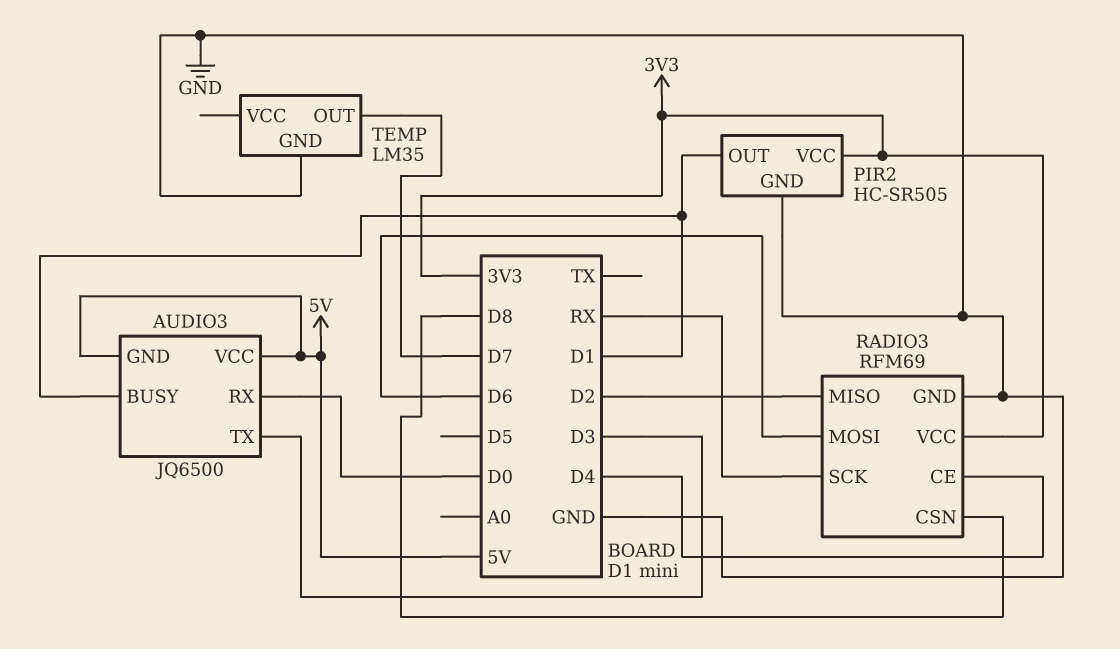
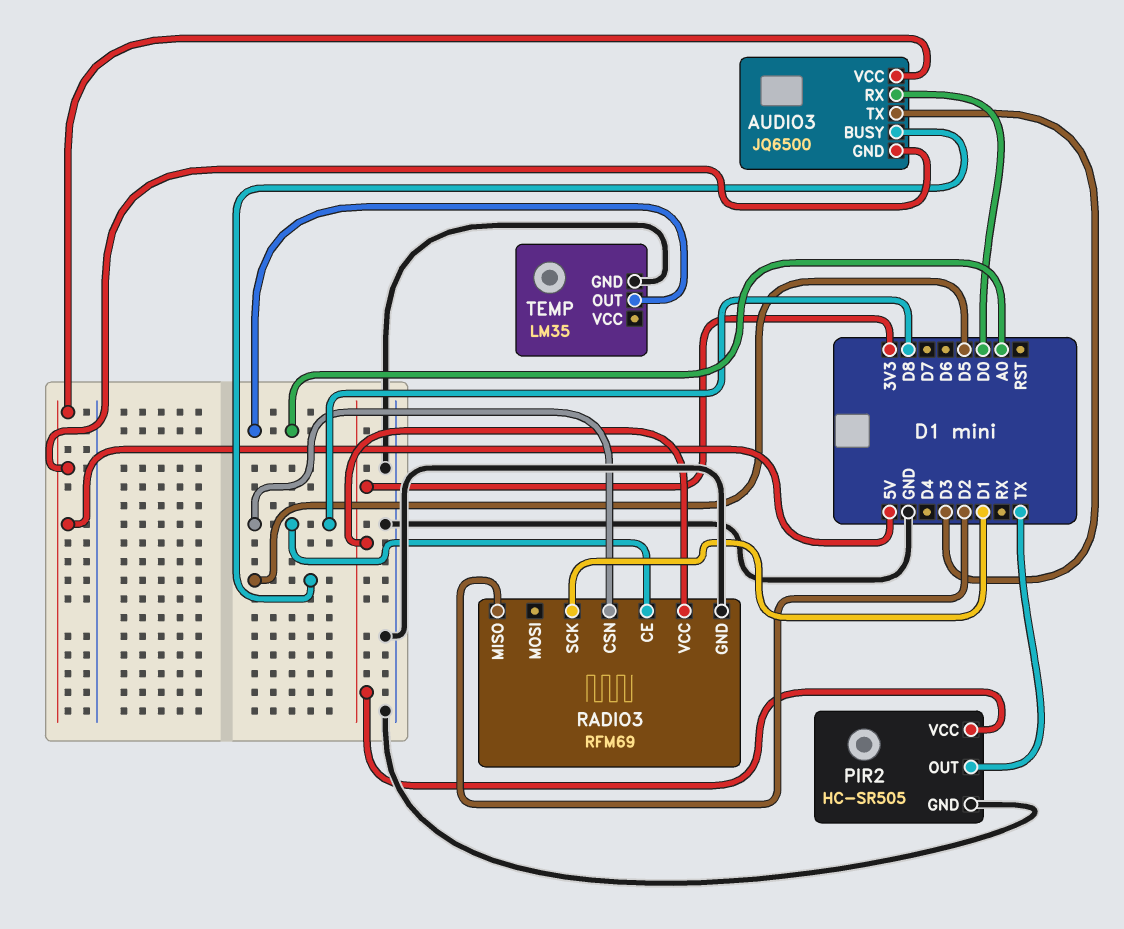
AUDIO3 pin BUSY: D1 -> D5
PIR2 pin OUT: D1 -> TX
RADIO3 pin CE: D4 -> D8
RADIO3 pin MOSI: D6 -> none
RADIO3 pin SCK: RX -> D1
TEMP pin OUT: D7 -> A0

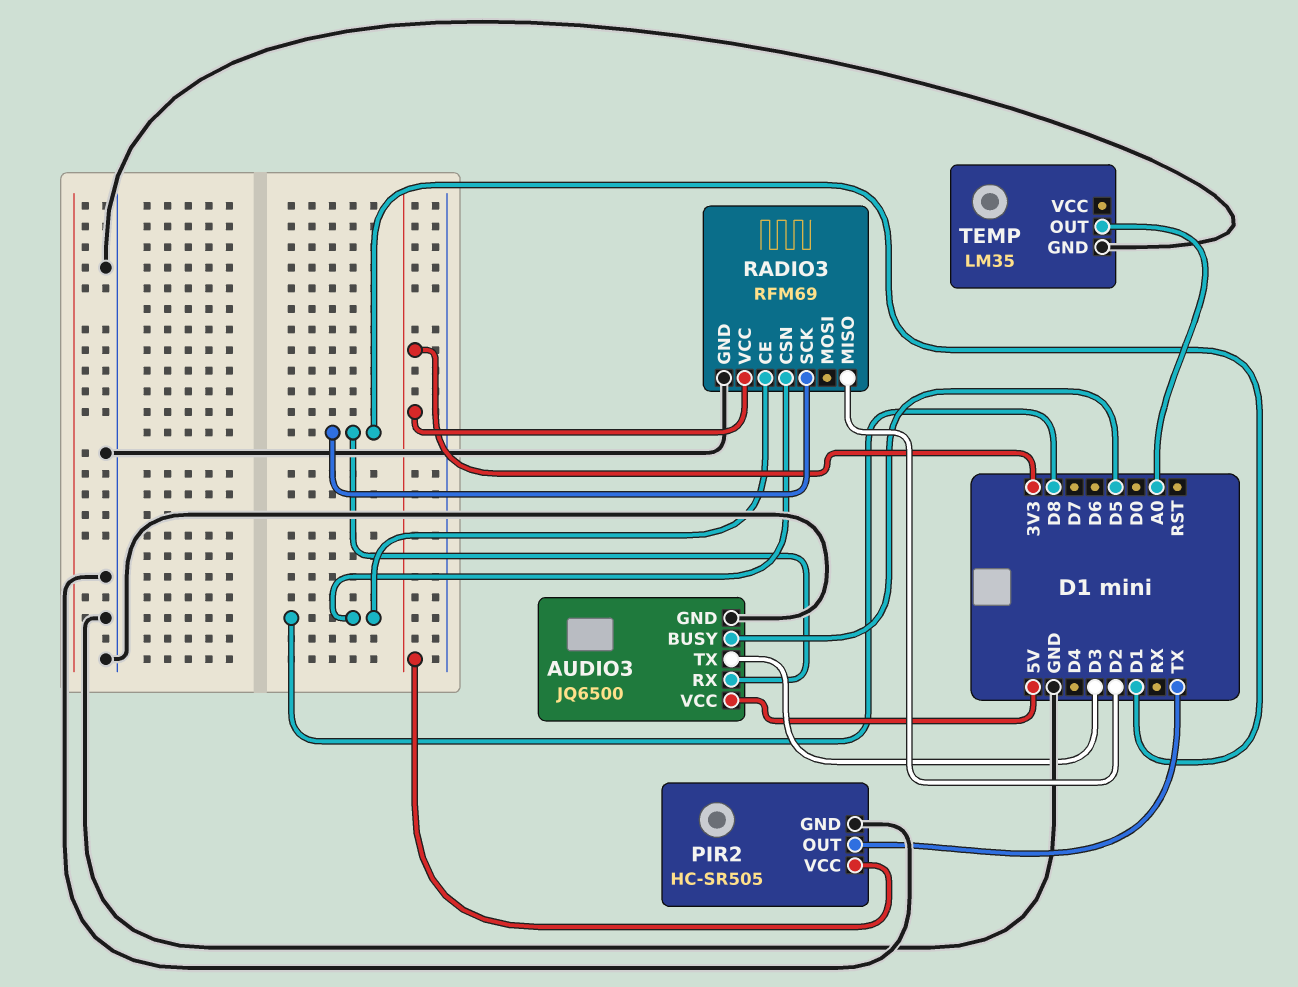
AUDIO3 pin GND: 5V -> GND
AUDIO3 pin RX: D0 -> D1

